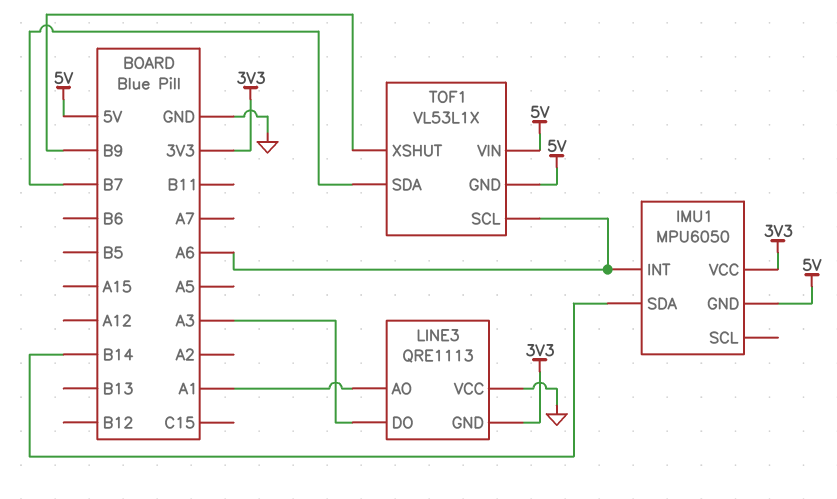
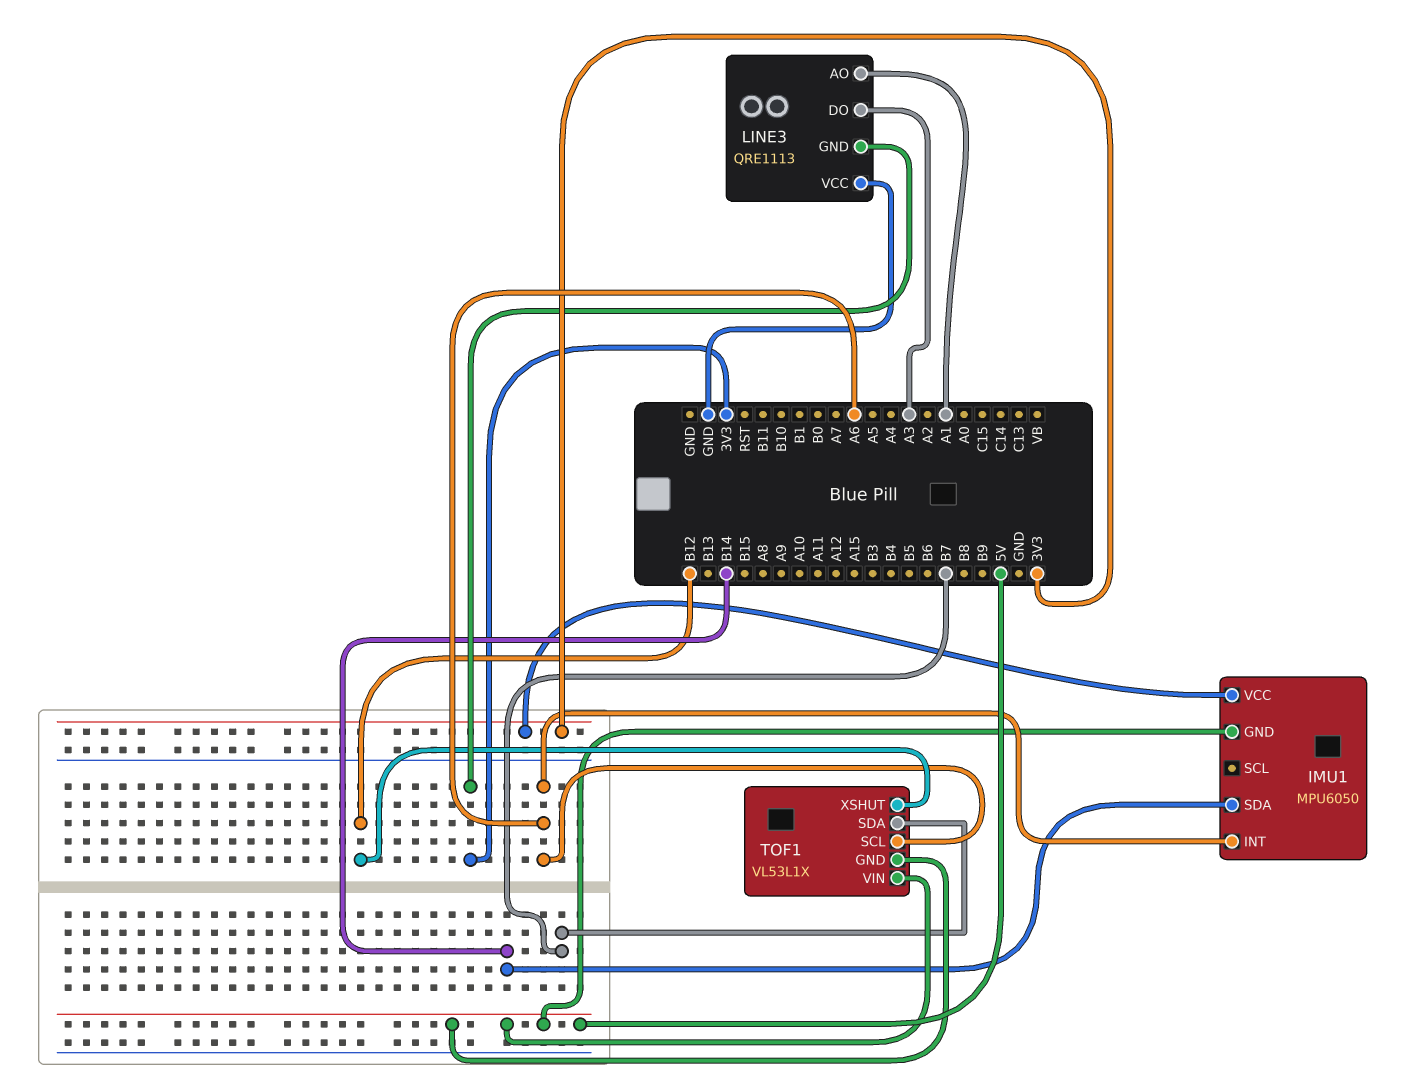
TOF1 pin XSHUT: B9 -> B12

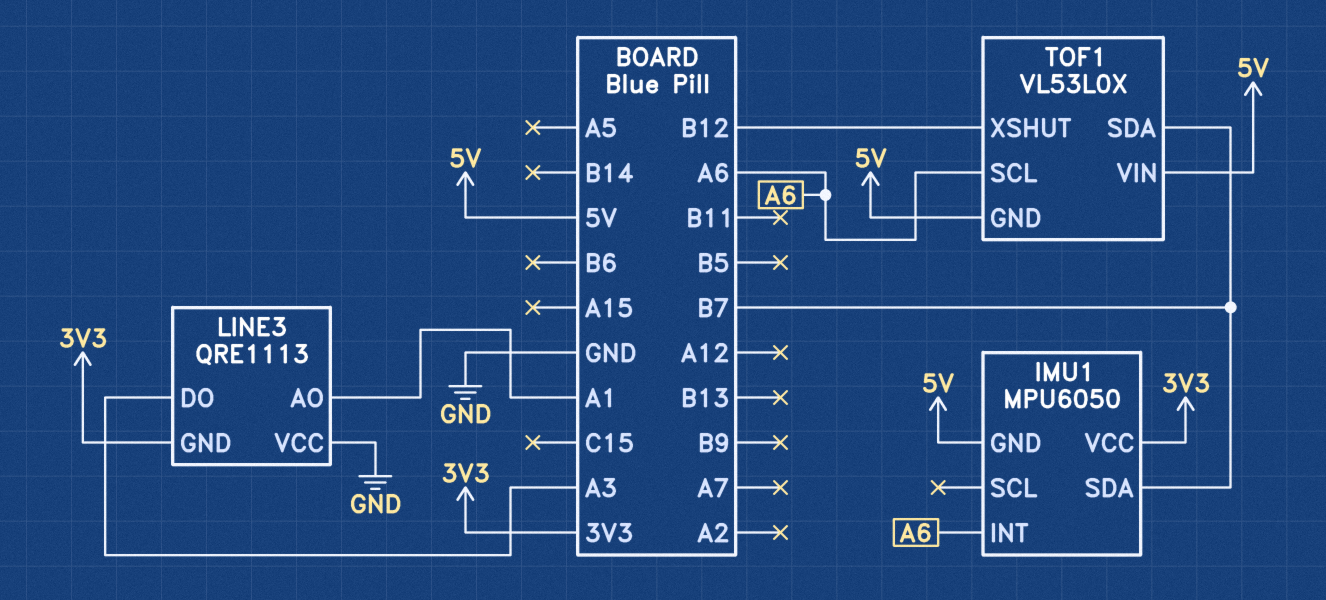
IMU1 pin SDA: B14 -> B7
TOF1: VL53L1X -> VL53L0X

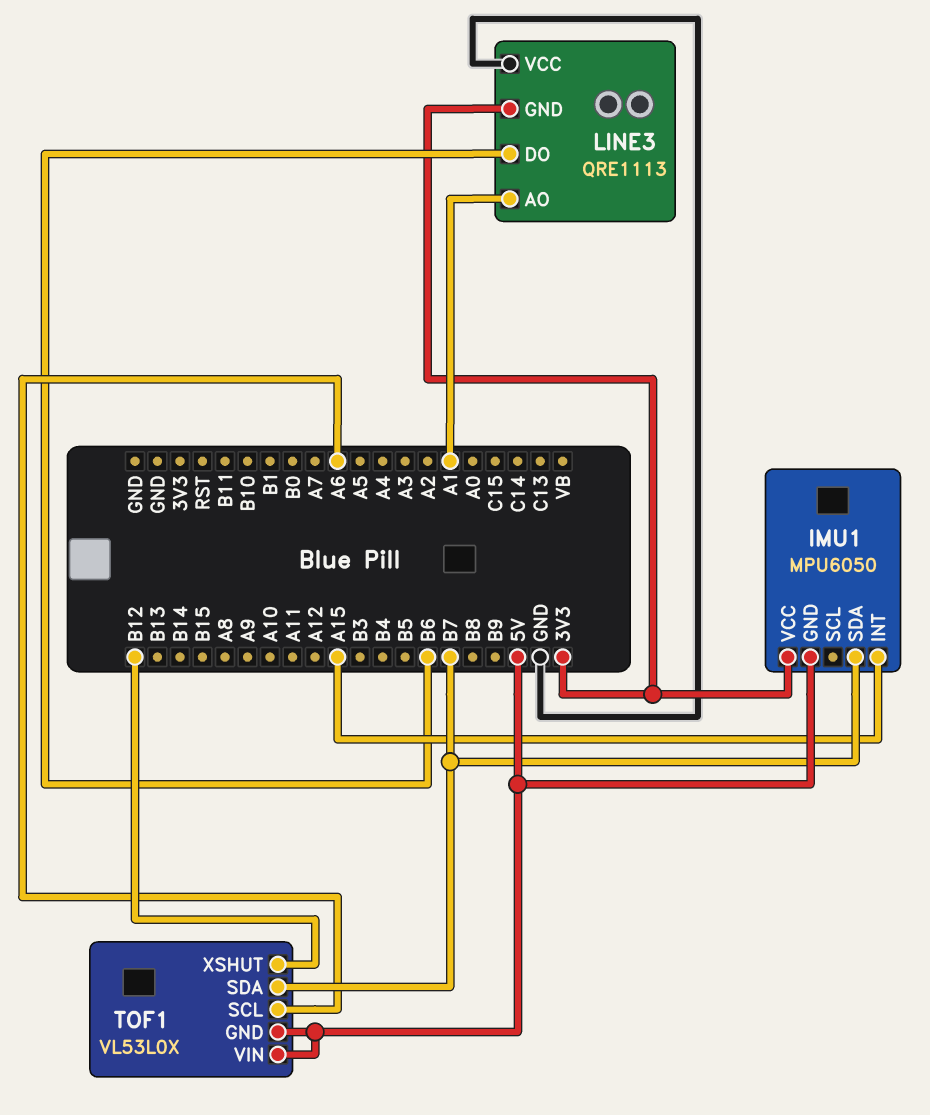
IMU1 pin INT: A6 -> A15
LINE3 pin DO: A3 -> B6

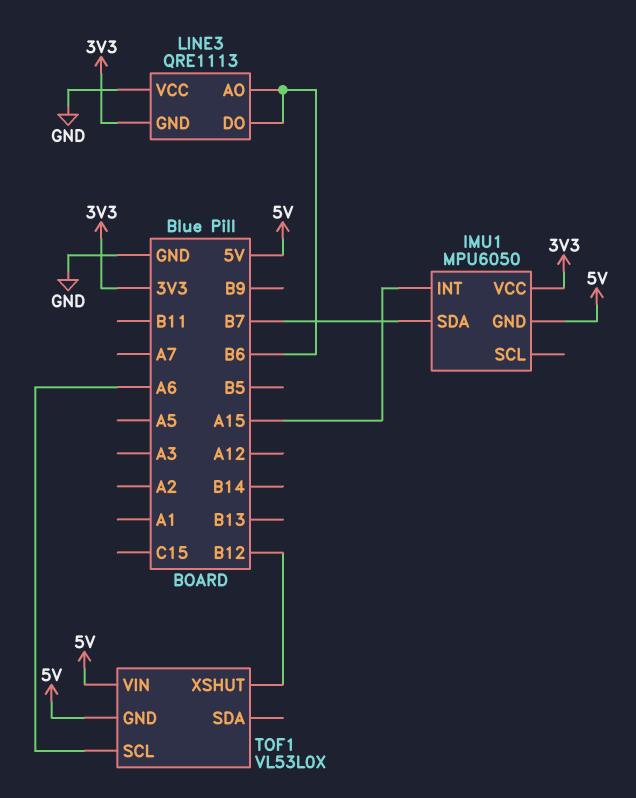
LINE3 pin AO: A1 -> B6
TOF1 pin SDA: B7 -> none

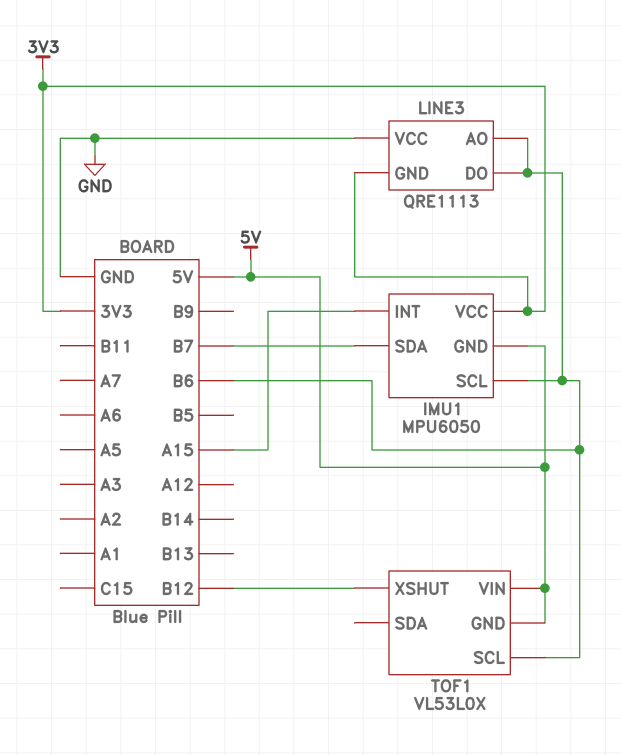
IMU1 pin SCL: none -> B6
TOF1 pin SCL: A6 -> B6

